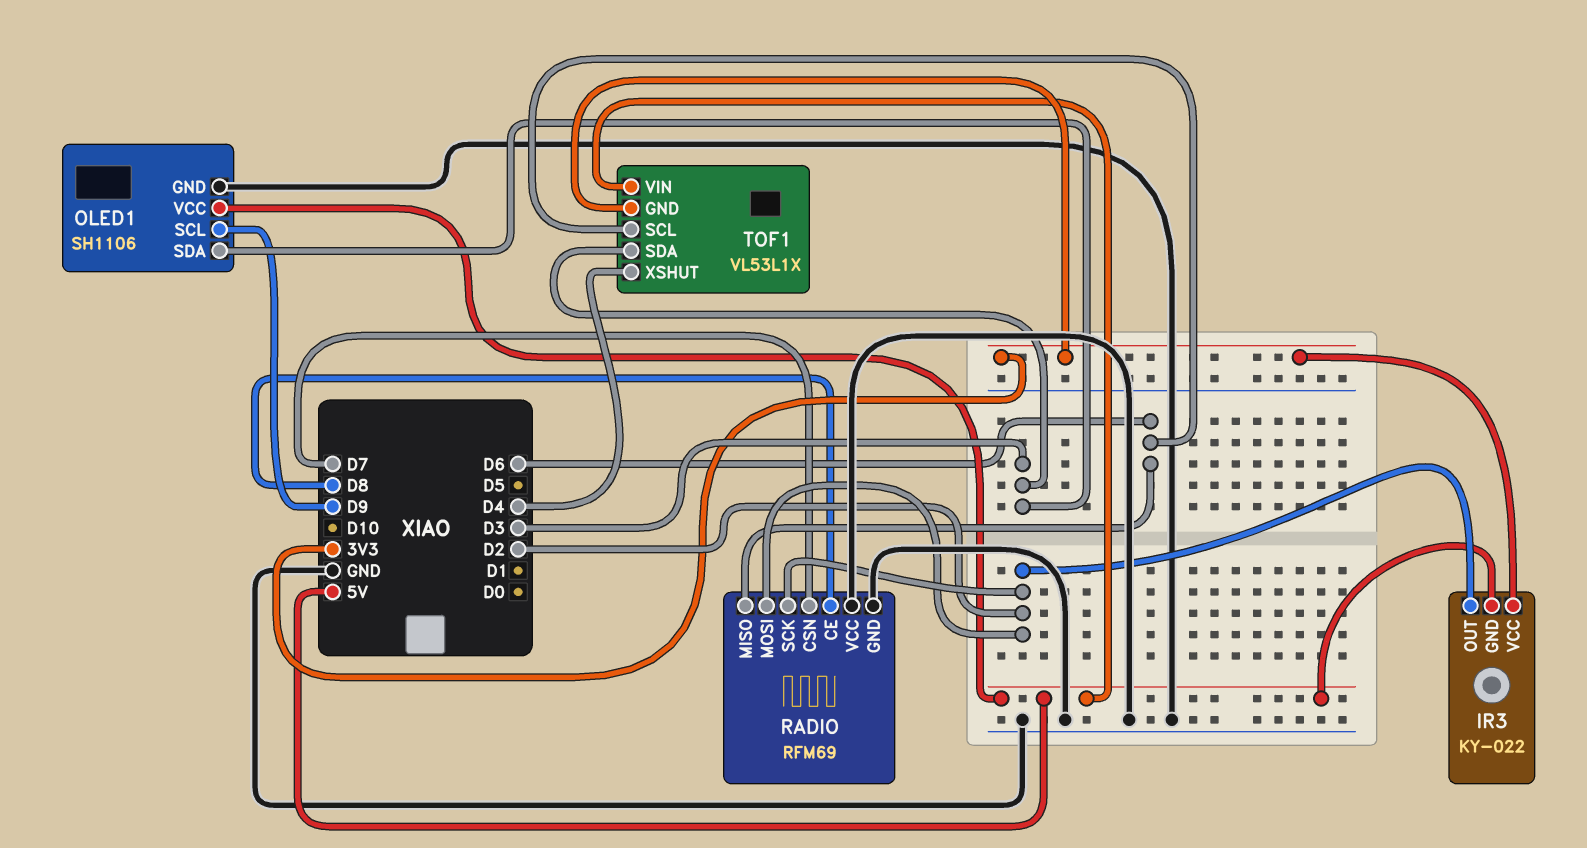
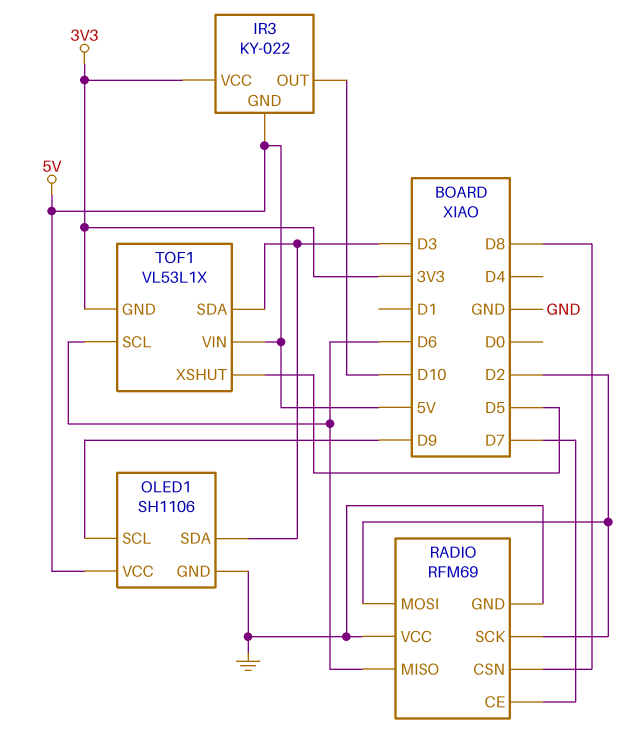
IR3 pin OUT: D2 -> D10
RADIO pin CE: D8 -> D7
RADIO pin CSN: D7 -> D8
TOF1 pin XSHUT: D4 -> D5

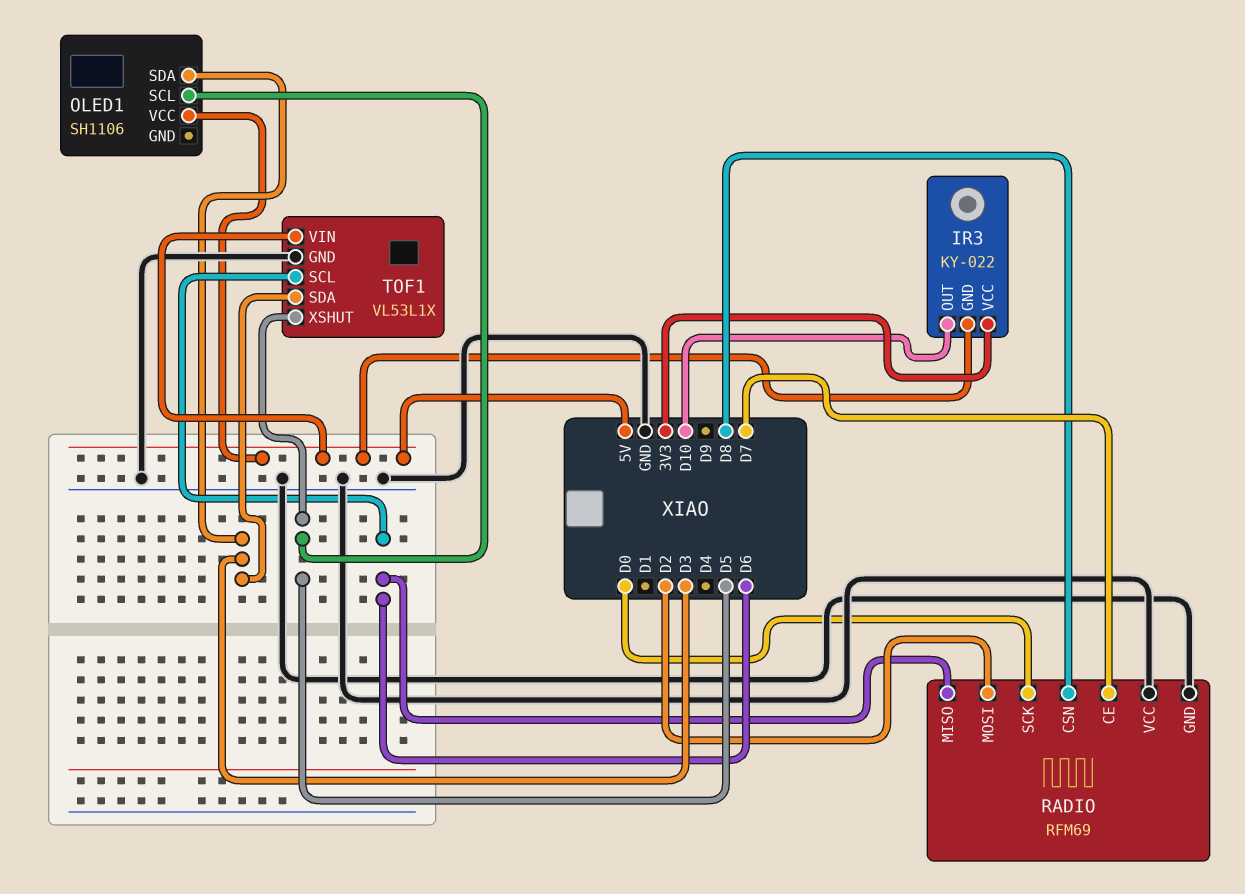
OLED1 pin GND: GND -> none
OLED1 pin SCL: D9 -> D5
RADIO pin SCK: D2 -> D0
TOF1 pin GND: 3V3 -> GND

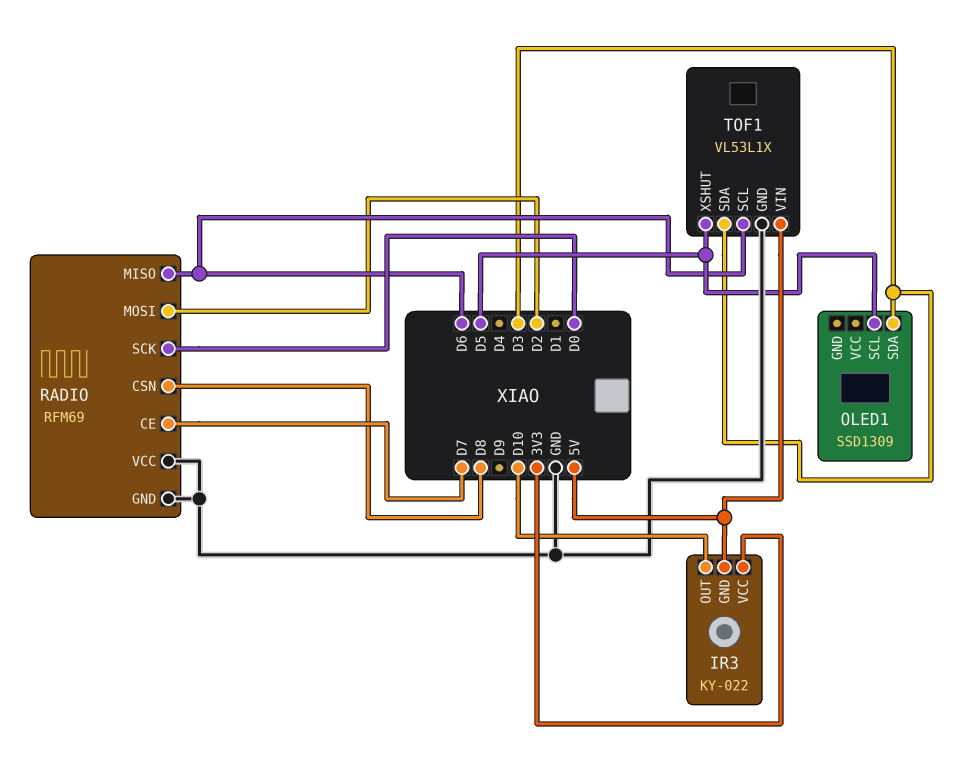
OLED1: SH1106 -> SSD1309
OLED1 pin VCC: 5V -> none

